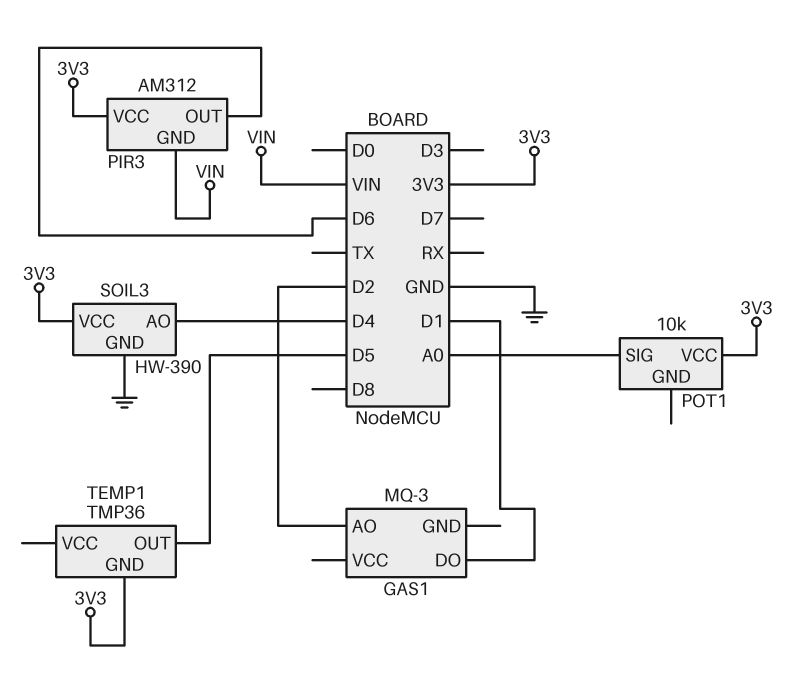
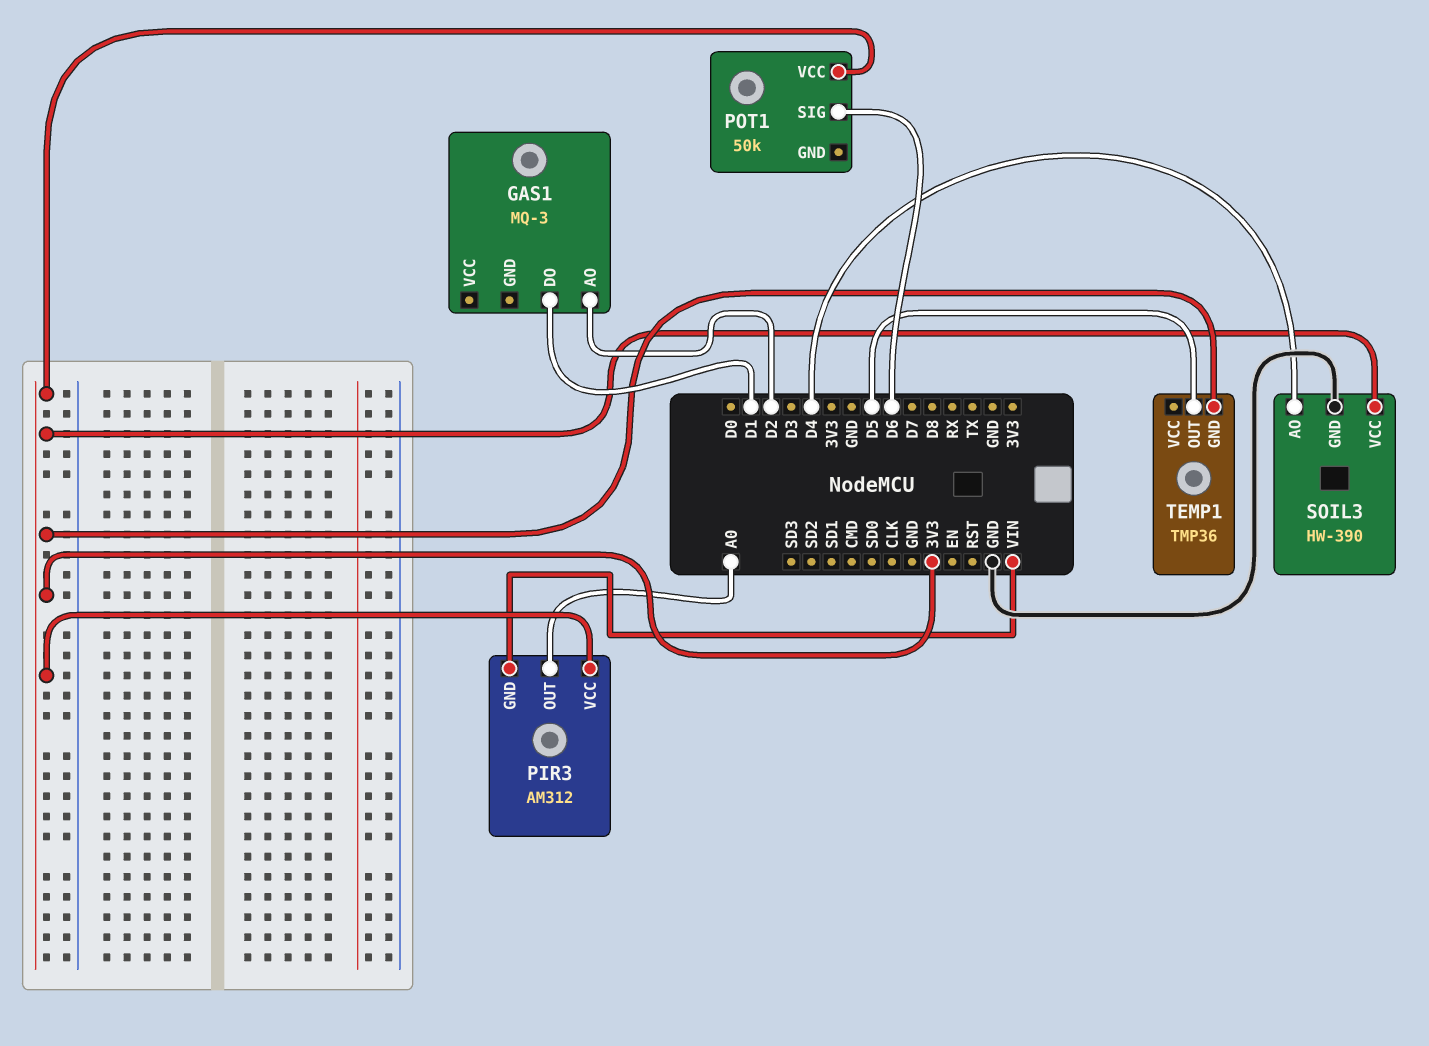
PIR3 pin OUT: D6 -> A0
POT1: 10k -> 50k
POT1 pin SIG: A0 -> D6

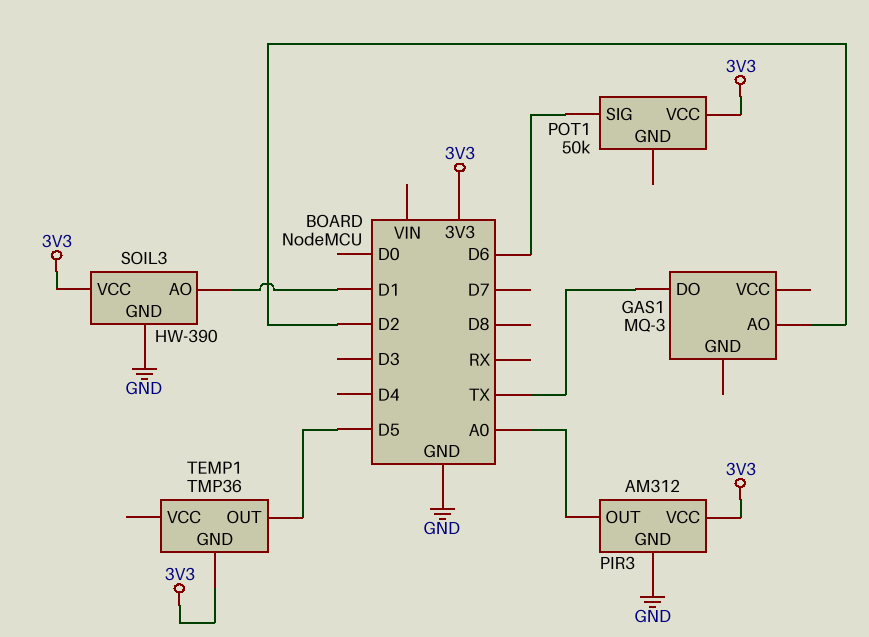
GAS1 pin DO: D1 -> TX
PIR3 pin GND: VIN -> GND
SOIL3 pin AO: D4 -> D1

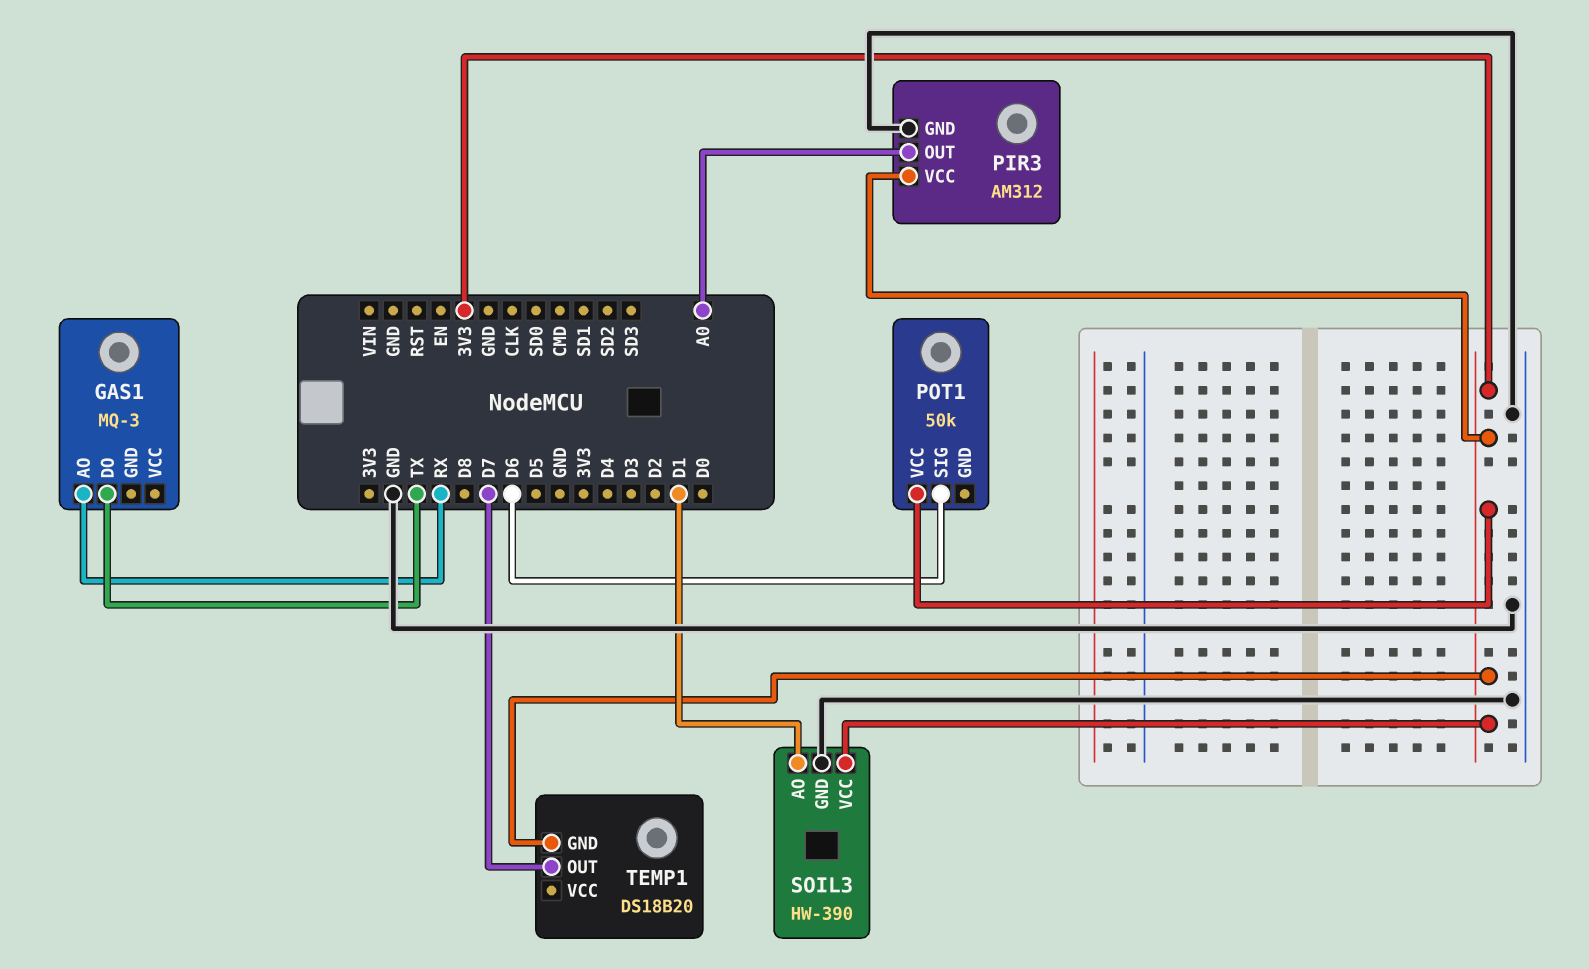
GAS1 pin AO: D2 -> RX
TEMP1: TMP36 -> DS18B20
TEMP1 pin OUT: D5 -> D7

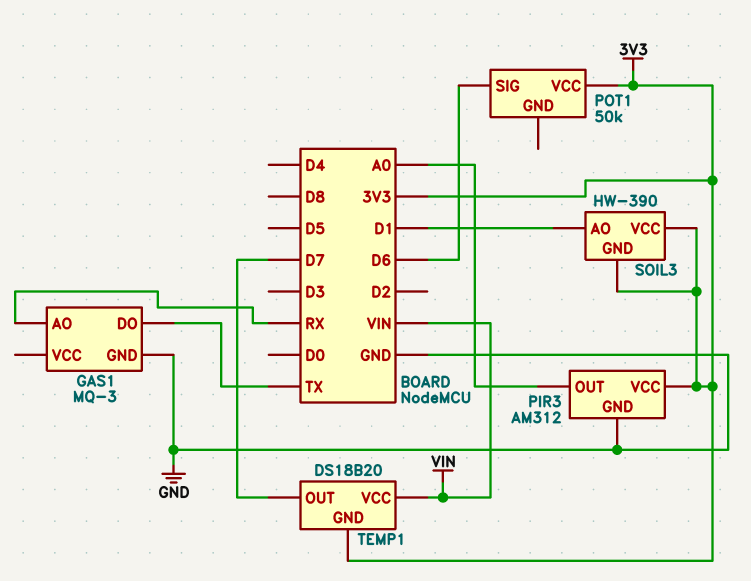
GAS1 pin GND: none -> GND
SOIL3 pin GND: GND -> 3V3
TEMP1 pin VCC: none -> VIN

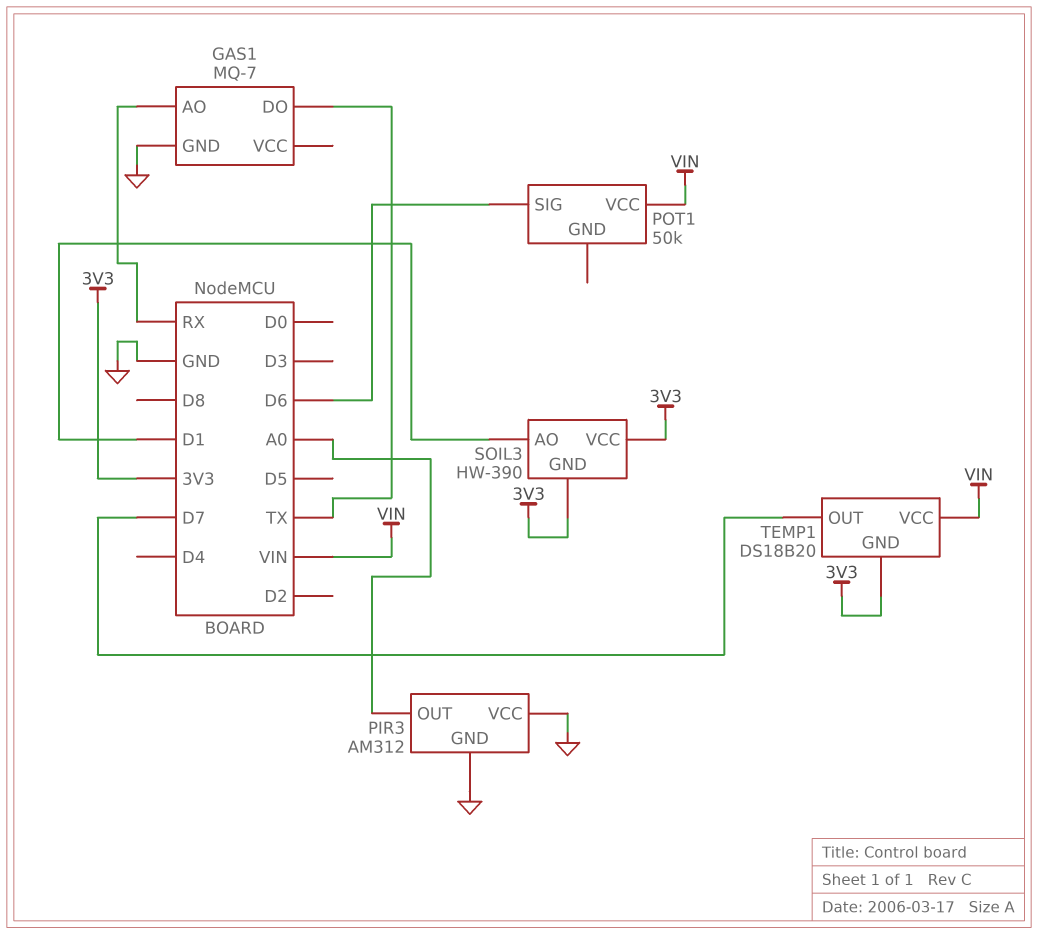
GAS1: MQ-3 -> MQ-7
PIR3 pin VCC: 3V3 -> GND
POT1 pin VCC: 3V3 -> VIN

